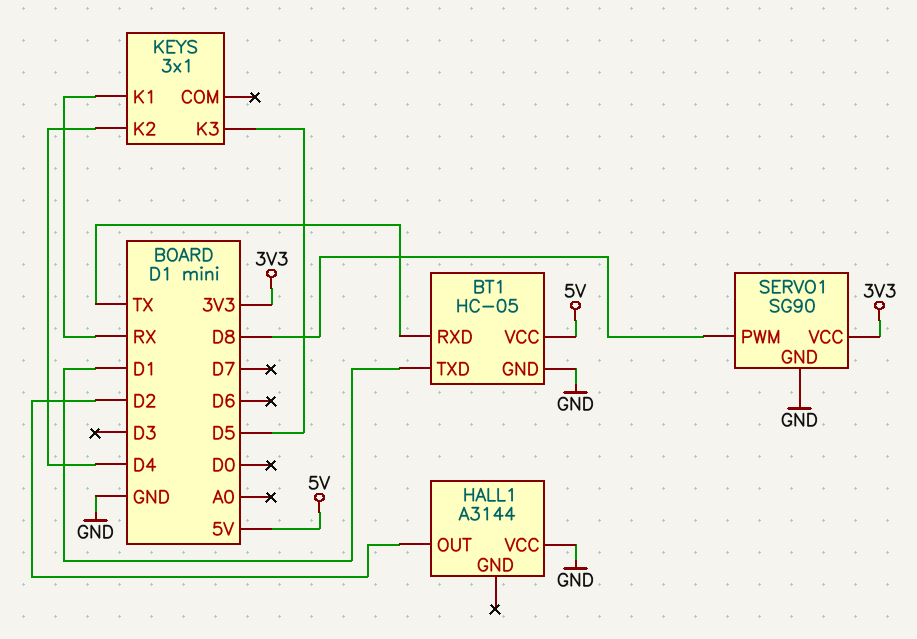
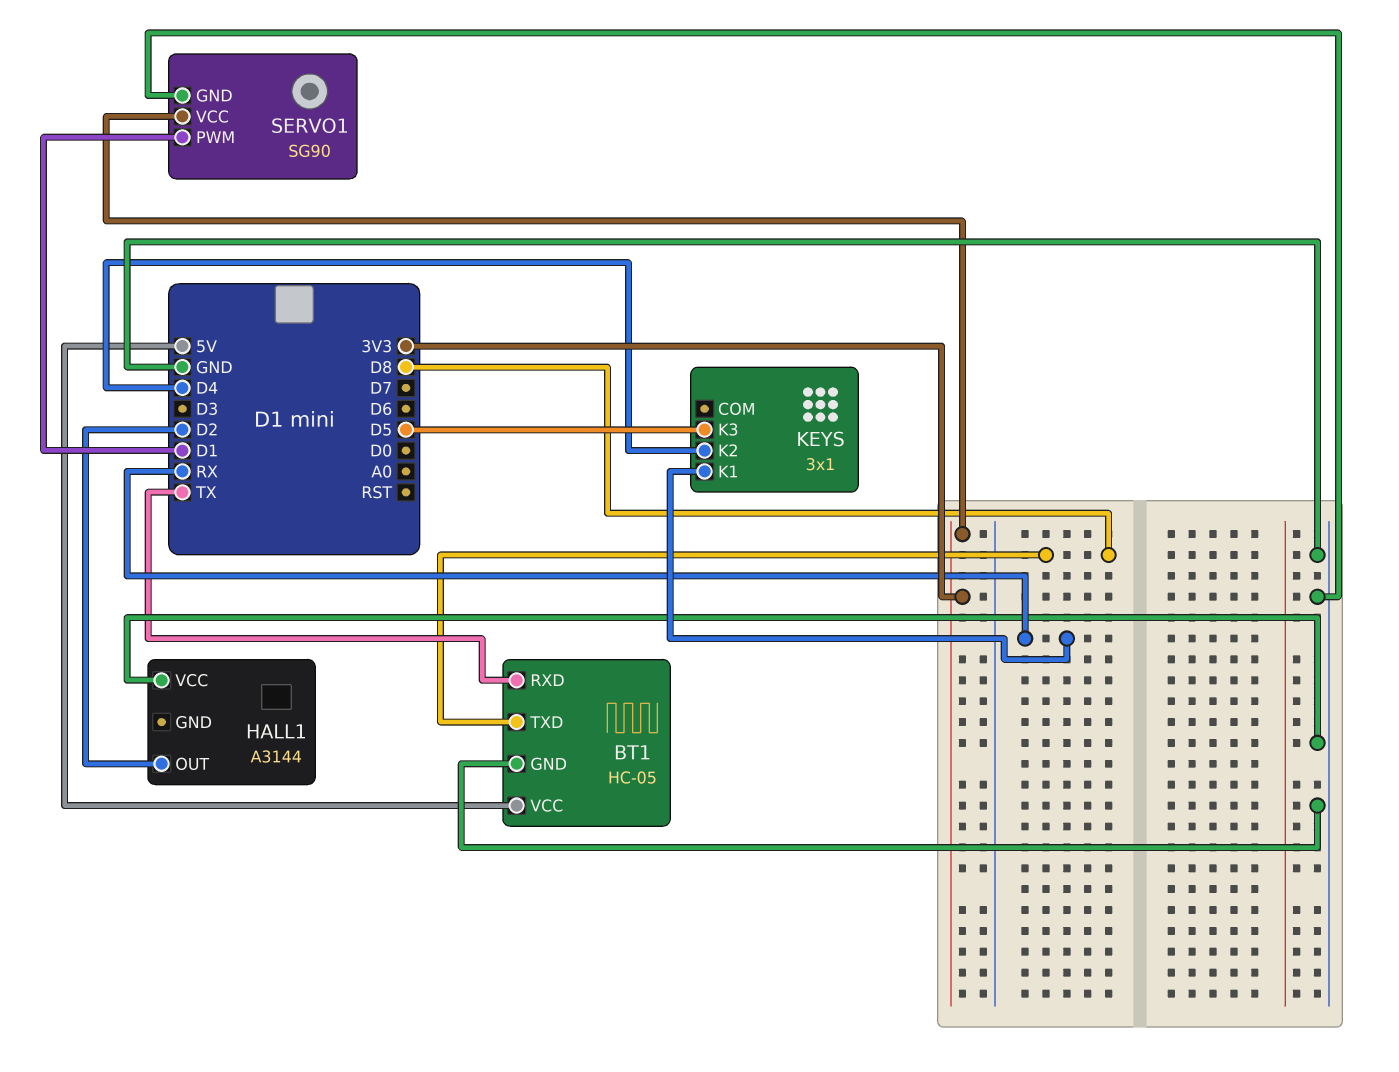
BT1 pin TXD: D1 -> D8
SERVO1 pin PWM: D8 -> D1

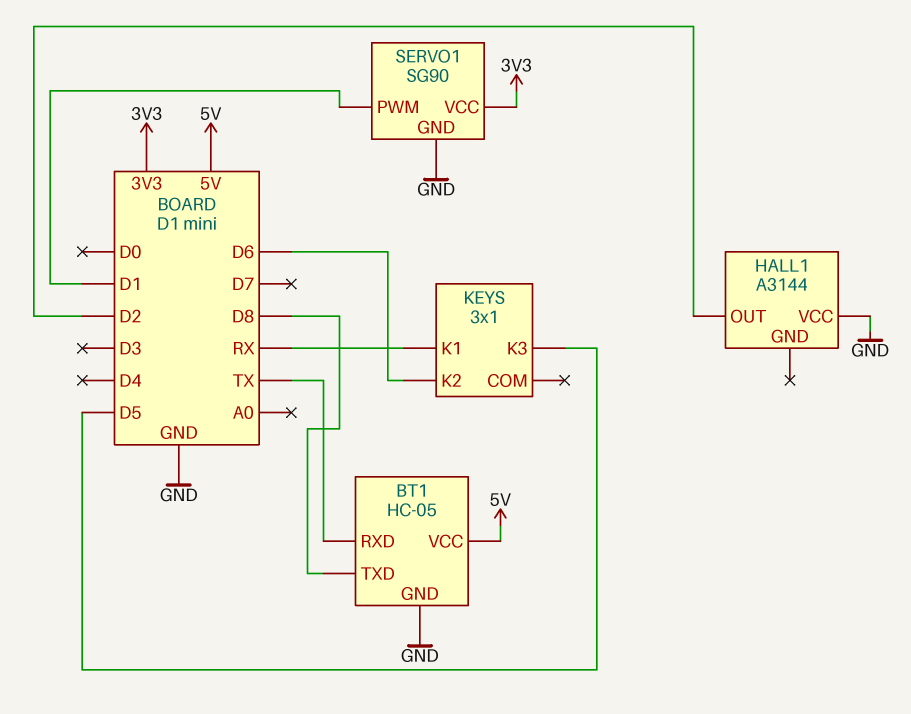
KEYS pin K2: D4 -> D6

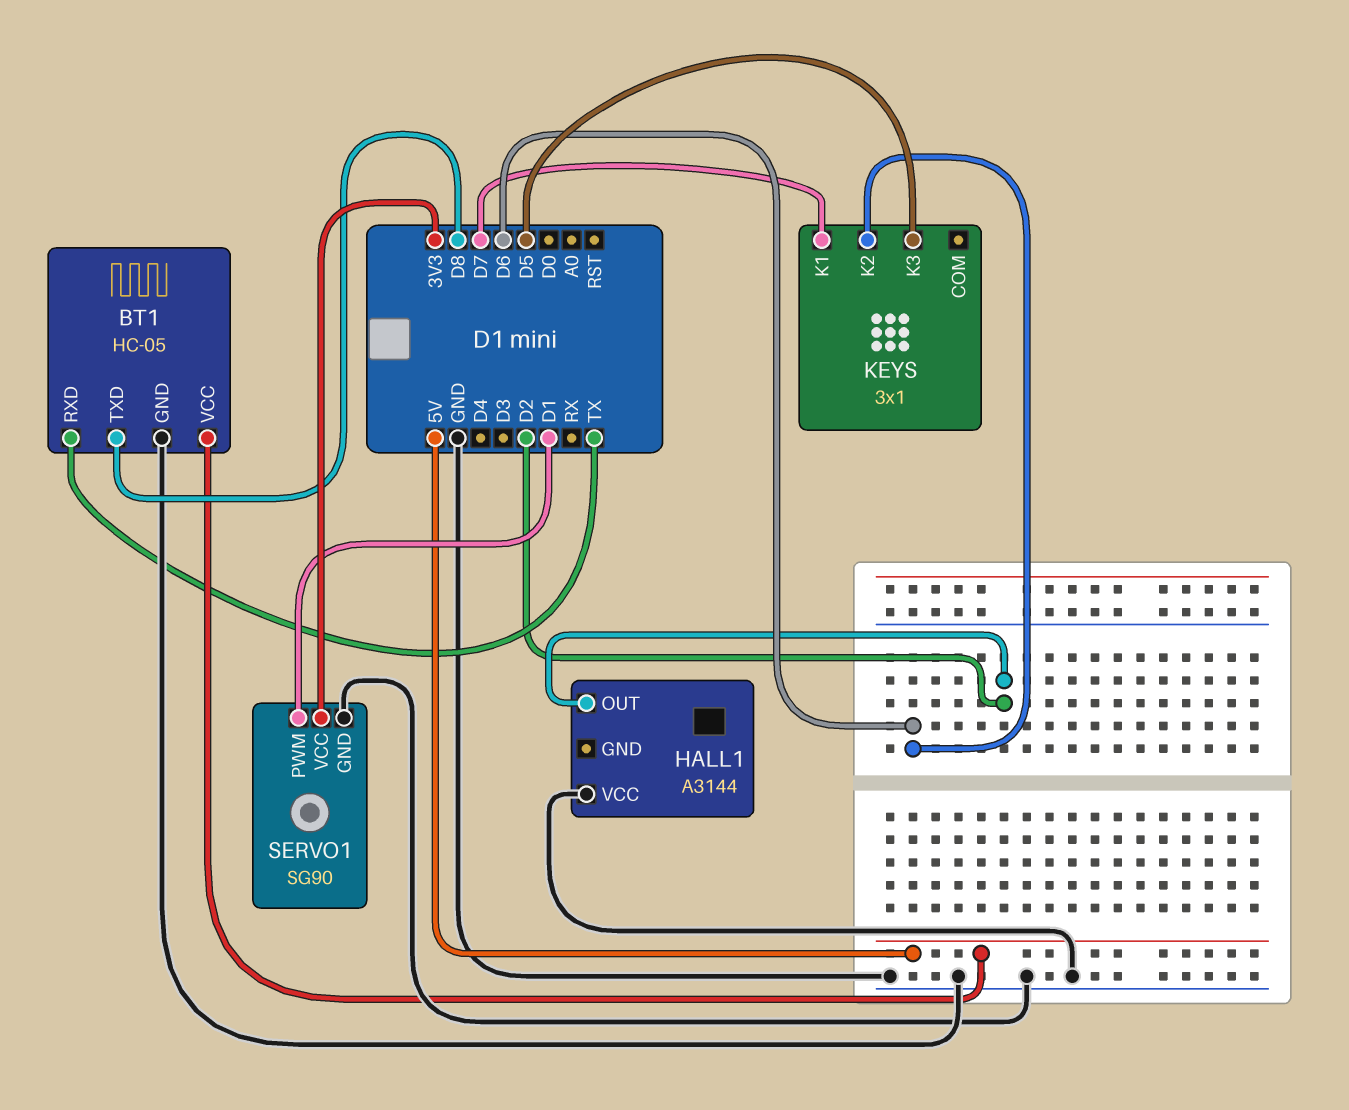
KEYS pin K1: RX -> D7

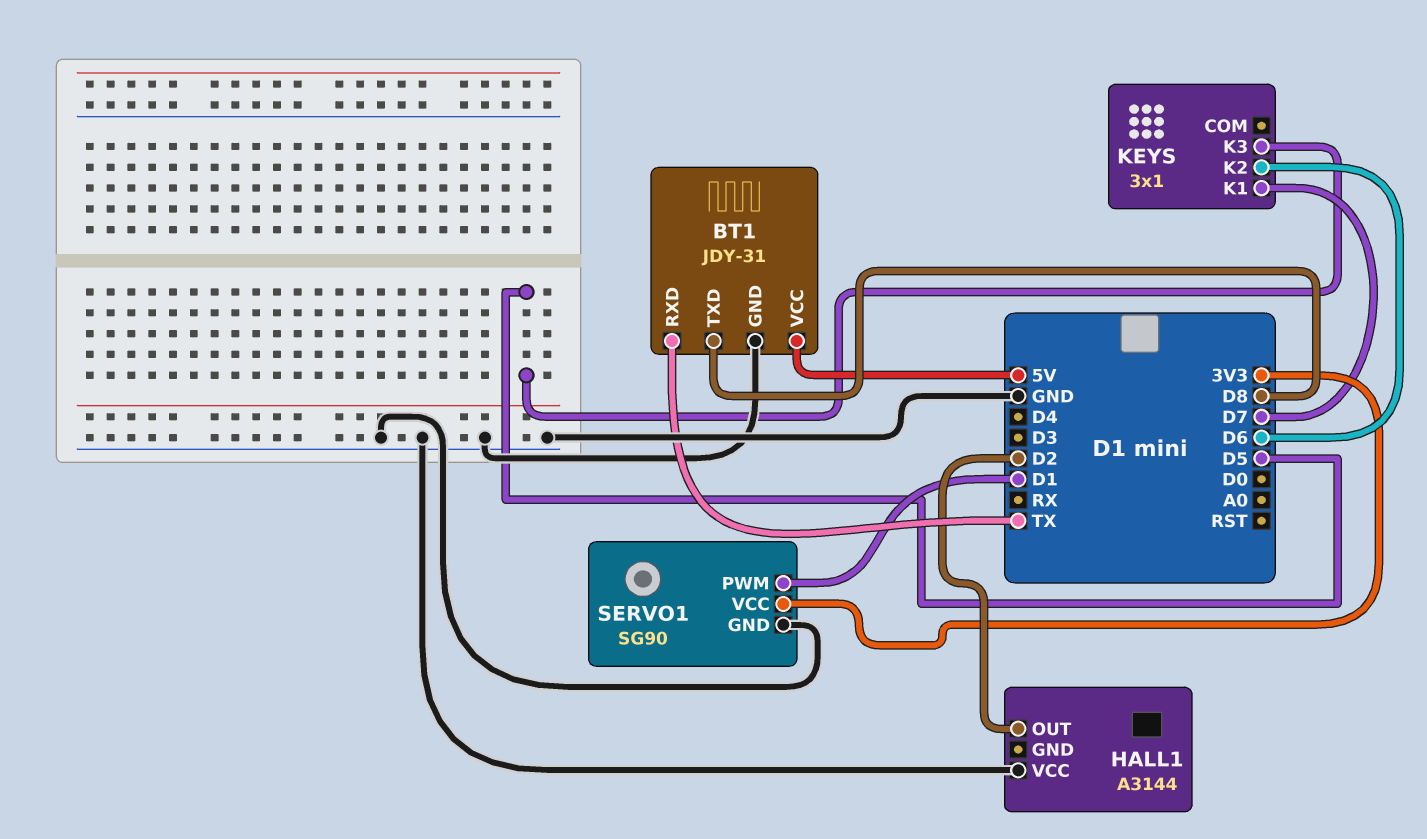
BT1: HC-05 -> JDY-31

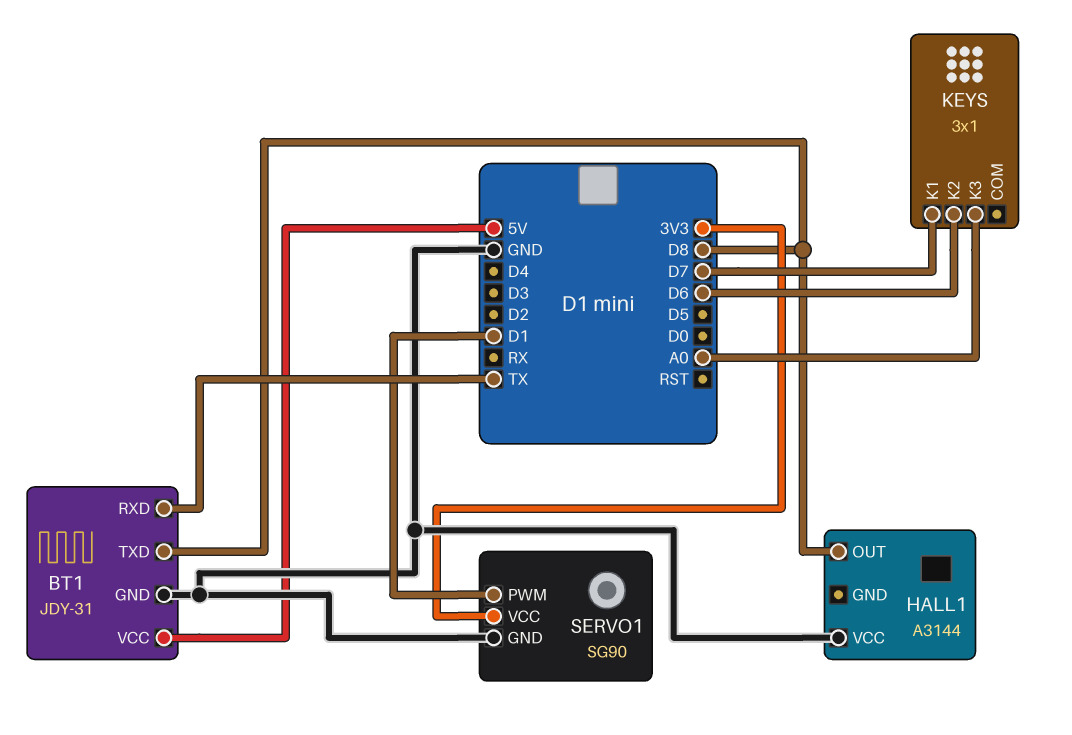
HALL1 pin OUT: D2 -> D8
KEYS pin K3: D5 -> A0

